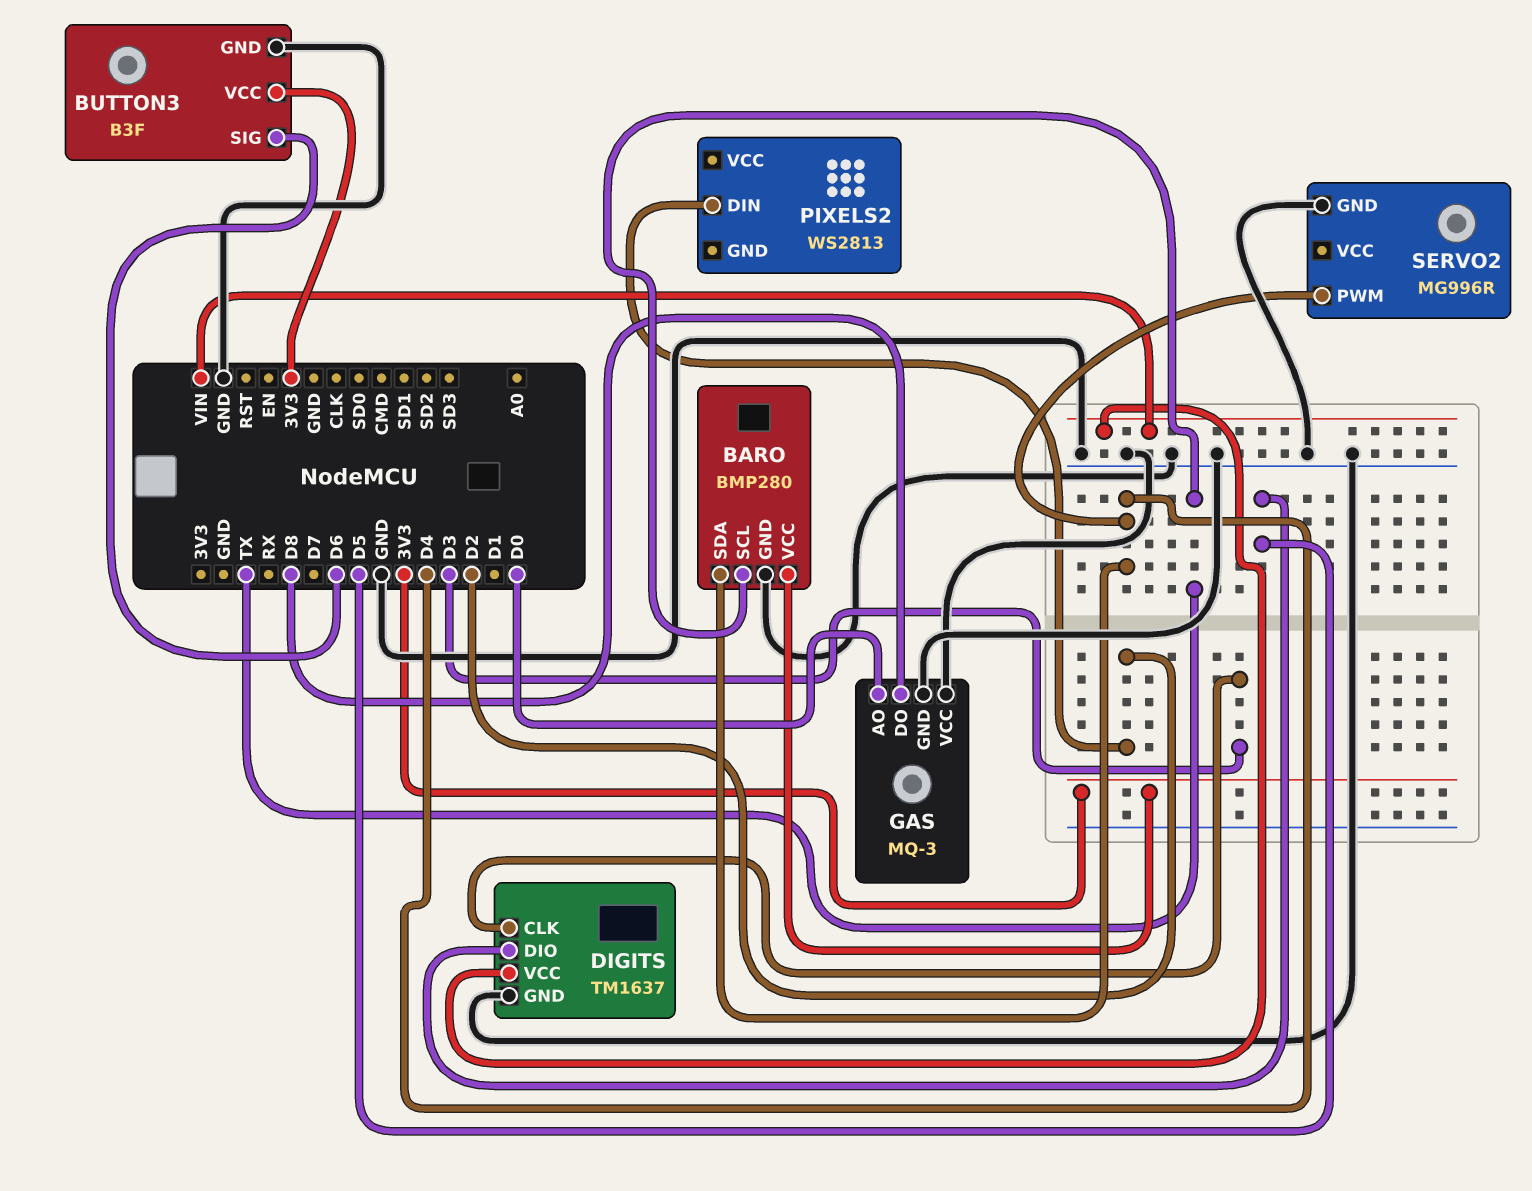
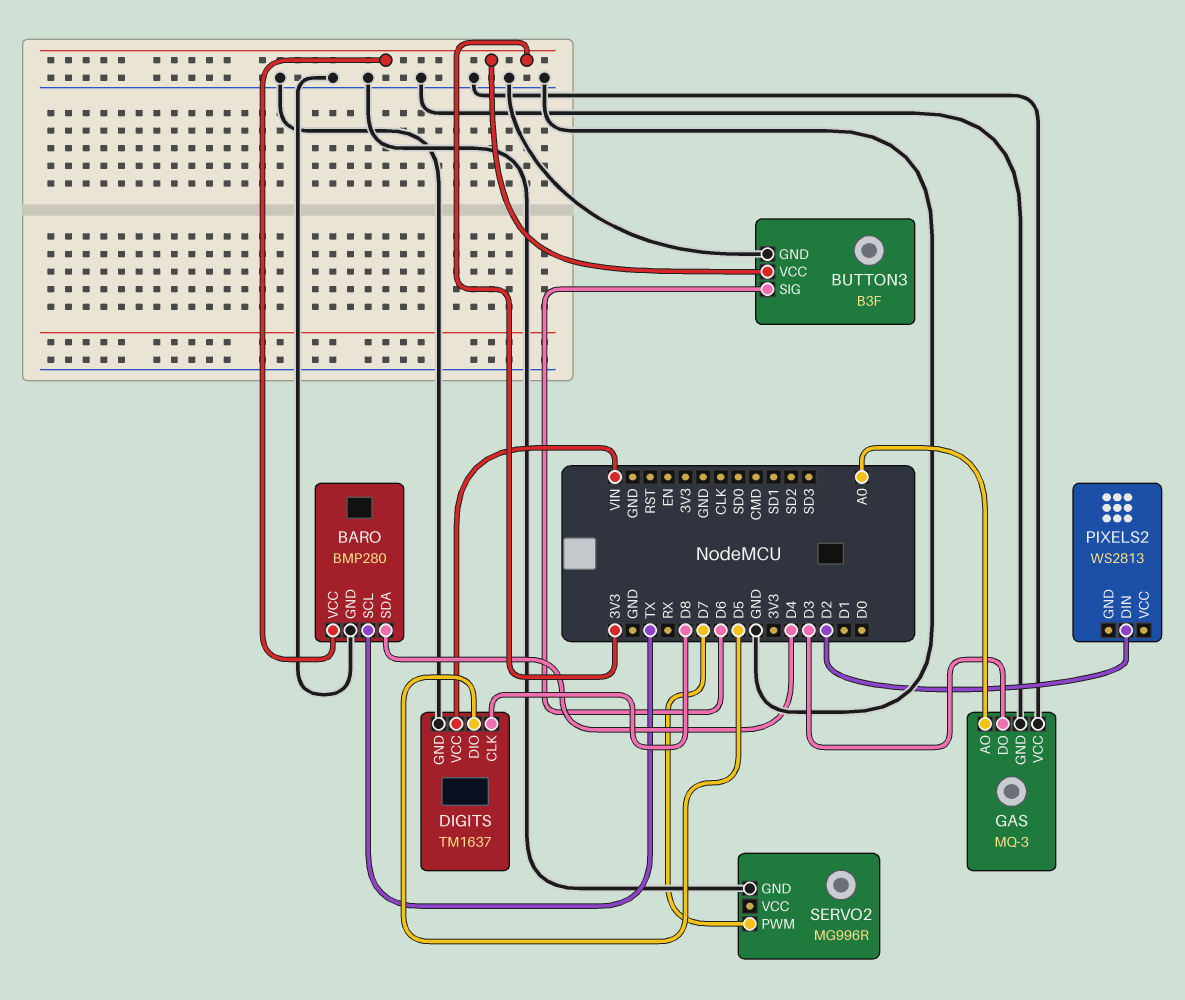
DIGITS pin CLK: D3 -> D8
GAS pin AO: D0 -> A0
GAS pin DO: D8 -> D3
SERVO2 pin PWM: D4 -> D7

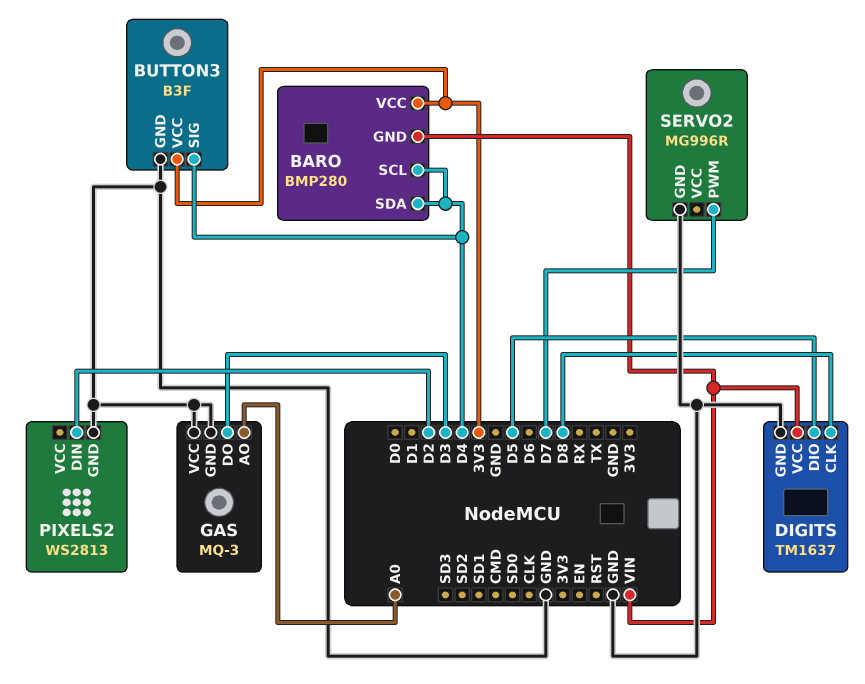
BARO pin GND: GND -> VIN
BARO pin SCL: TX -> D4
BUTTON3 pin SIG: D6 -> D4
PIXELS2 pin GND: none -> GND

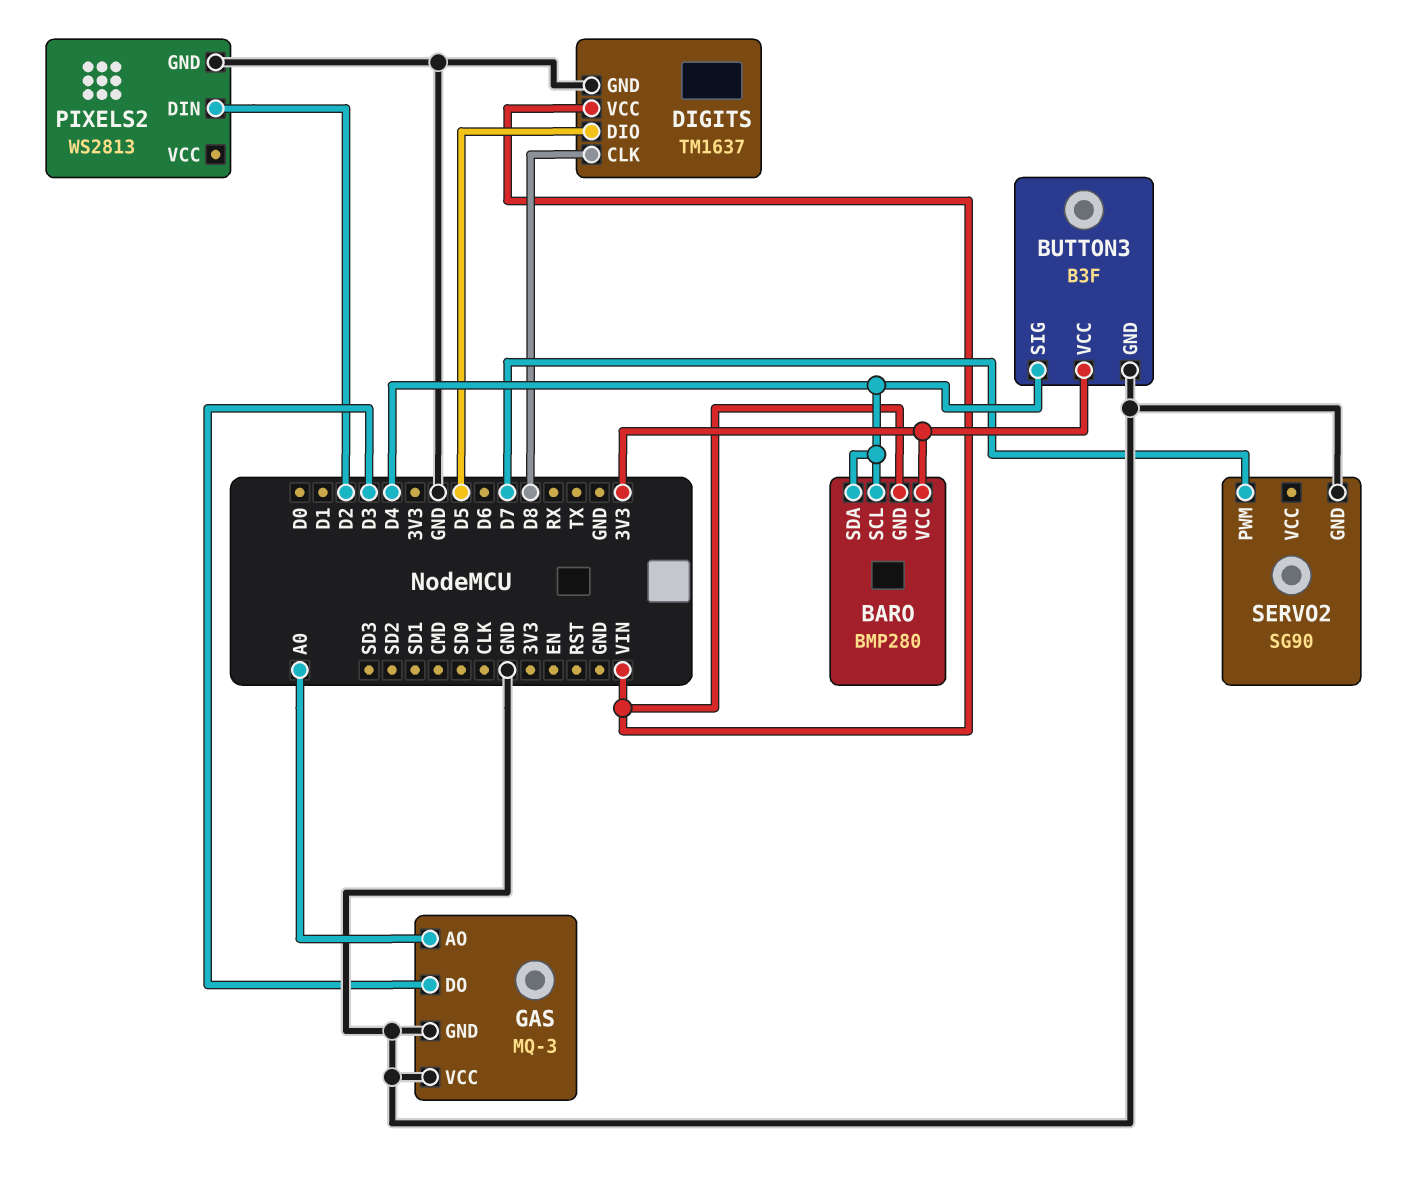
SERVO2: MG996R -> SG90

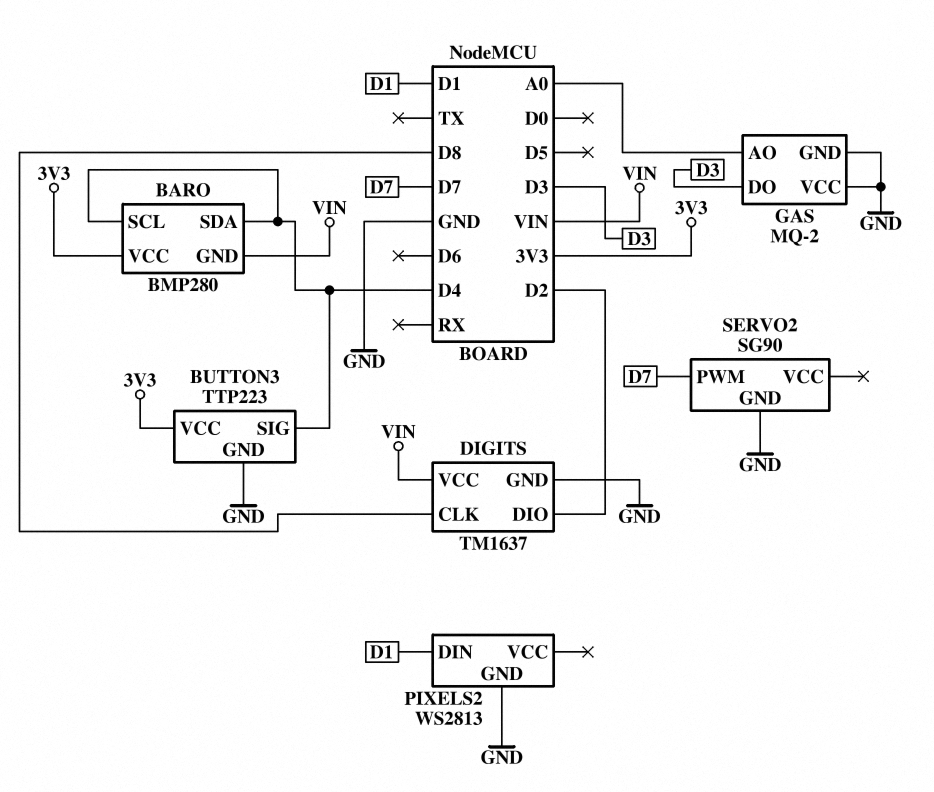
BUTTON3: B3F -> TTP223
DIGITS pin DIO: D5 -> D2
GAS: MQ-3 -> MQ-2
PIXELS2 pin DIN: D2 -> D1

